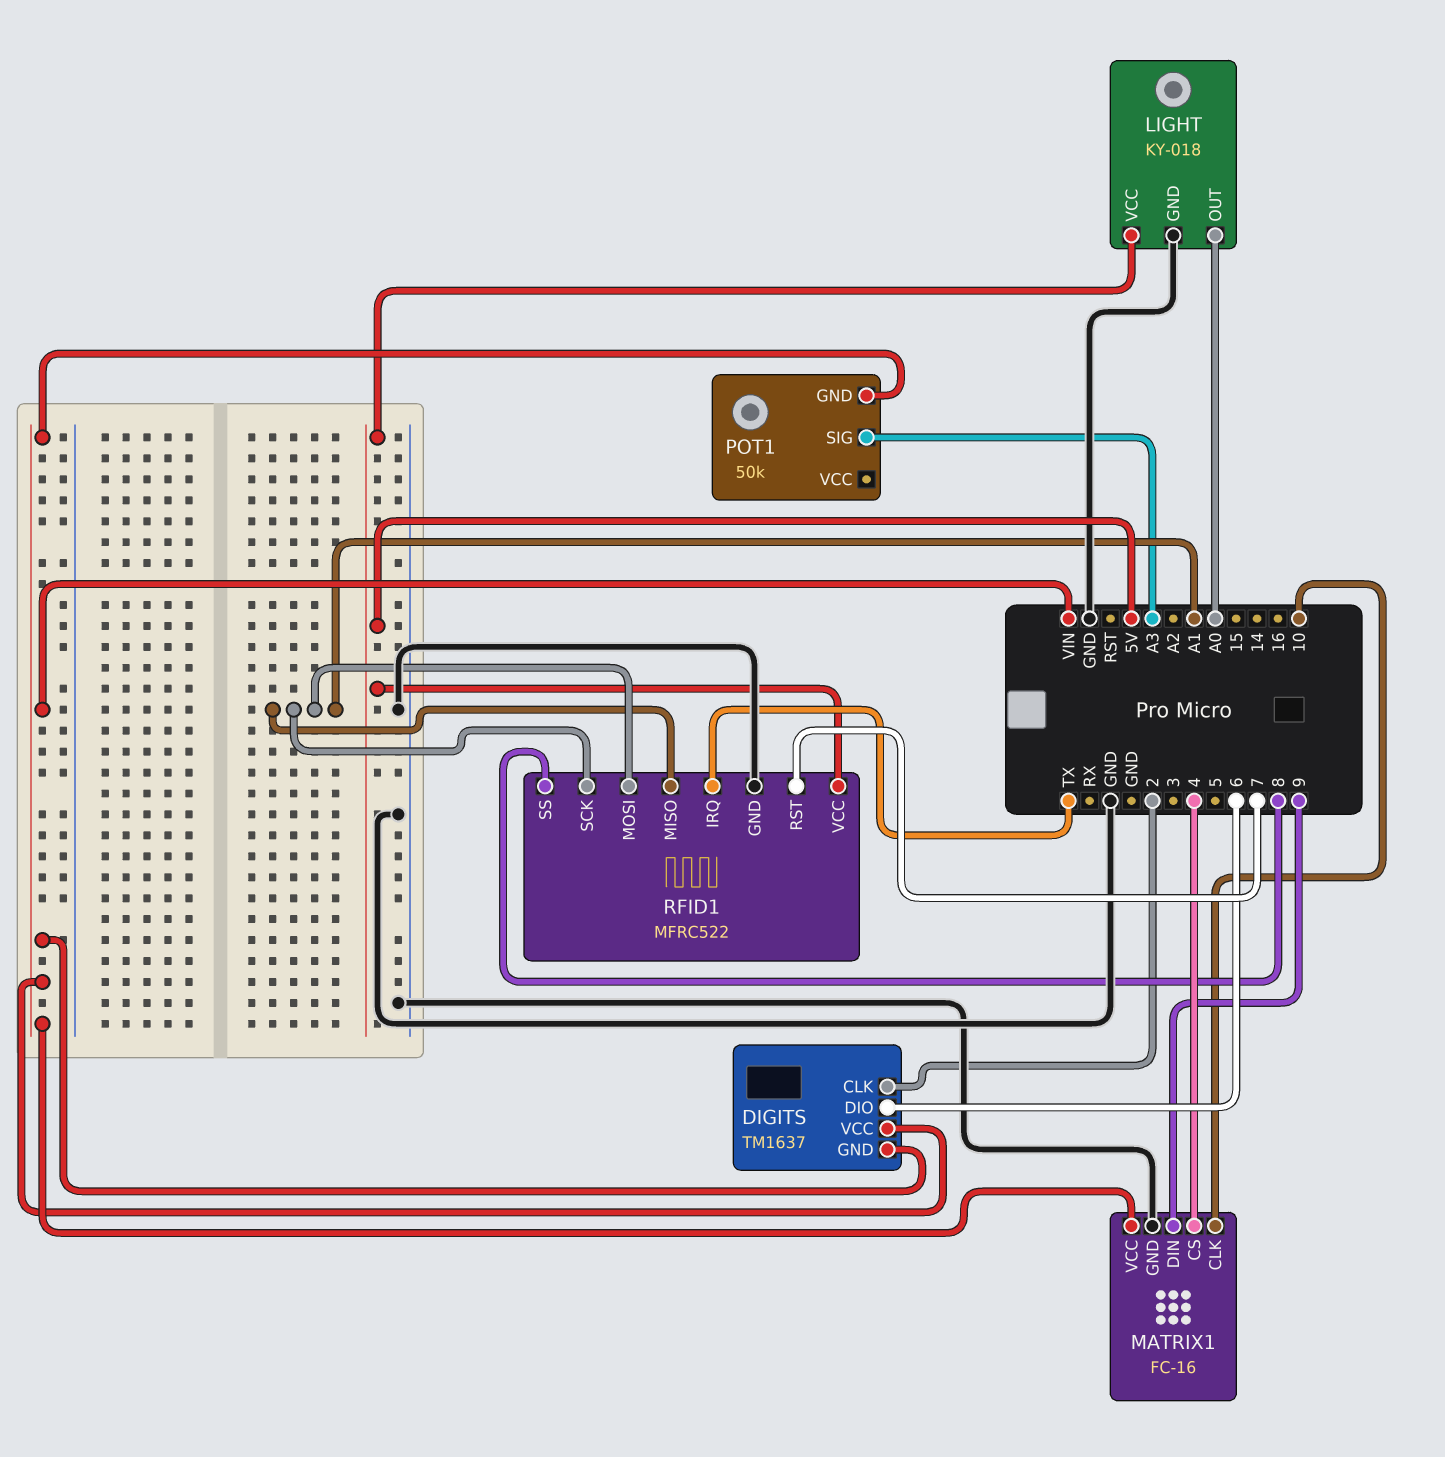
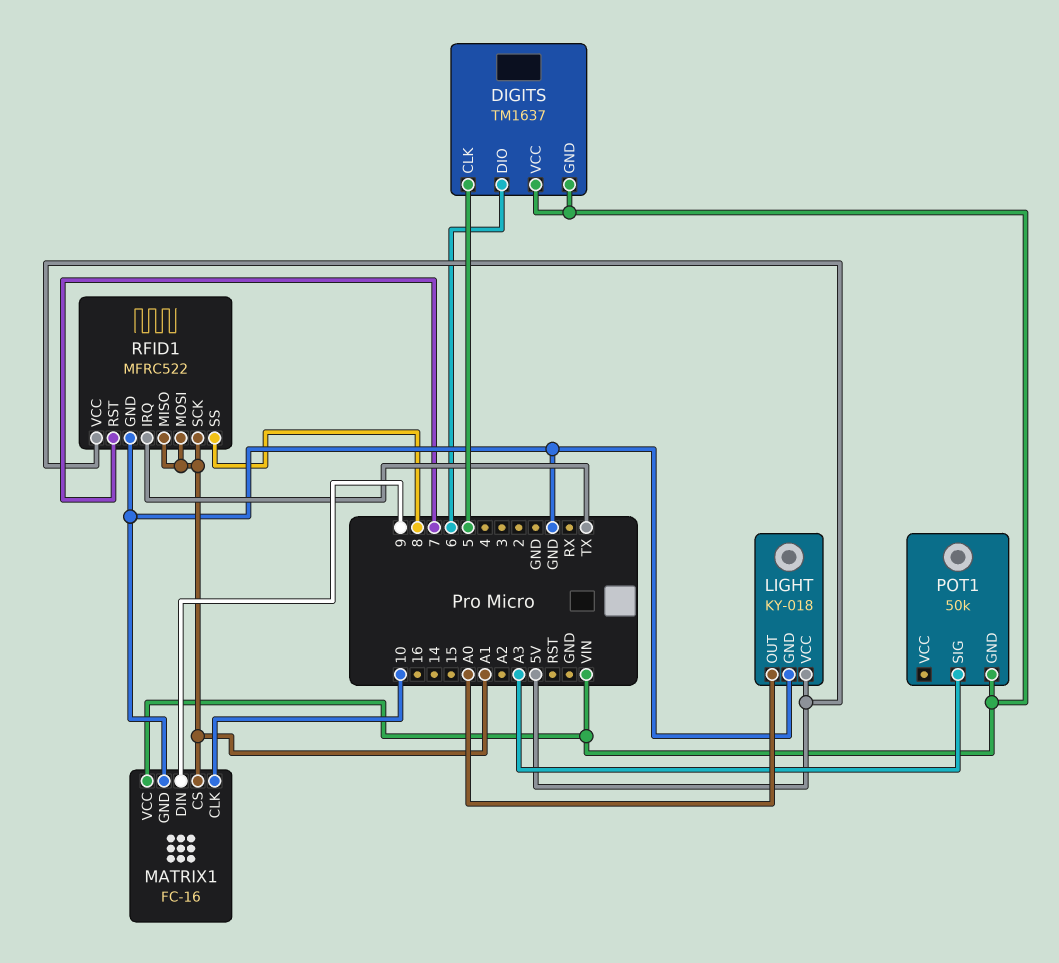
DIGITS pin CLK: 2 -> 5
MATRIX1 pin CS: 4 -> A1

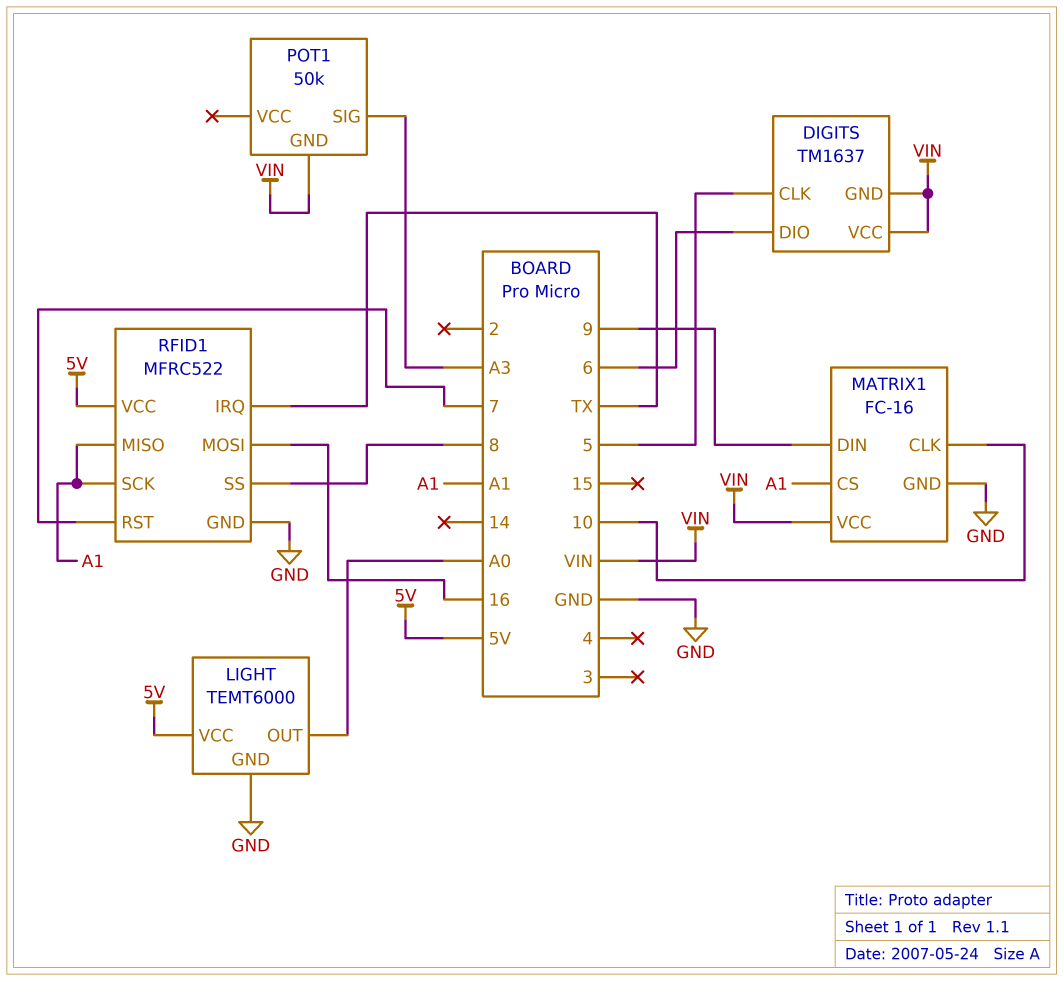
LIGHT: KY-018 -> TEMT6000
RFID1 pin MOSI: A1 -> 16

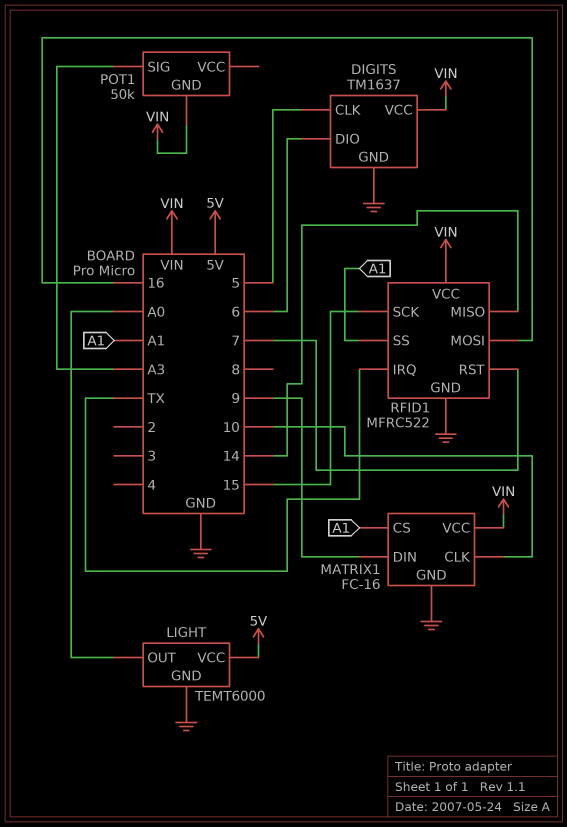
DIGITS pin GND: VIN -> GND
RFID1 pin MISO: A1 -> 14
RFID1 pin SCK: A1 -> 15
RFID1 pin SS: 8 -> A1
RFID1 pin VCC: 5V -> VIN

